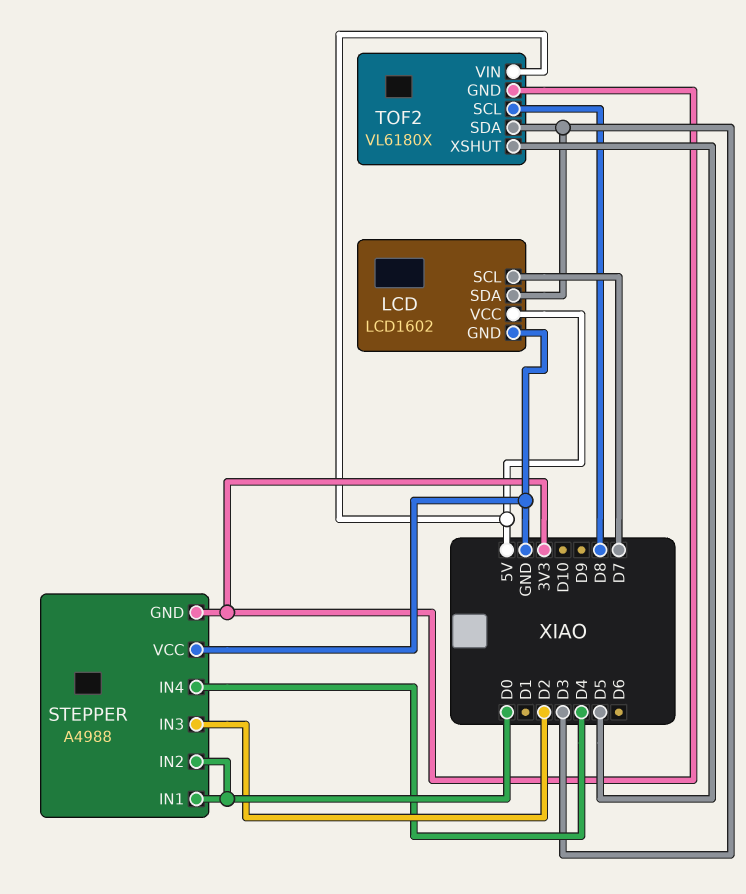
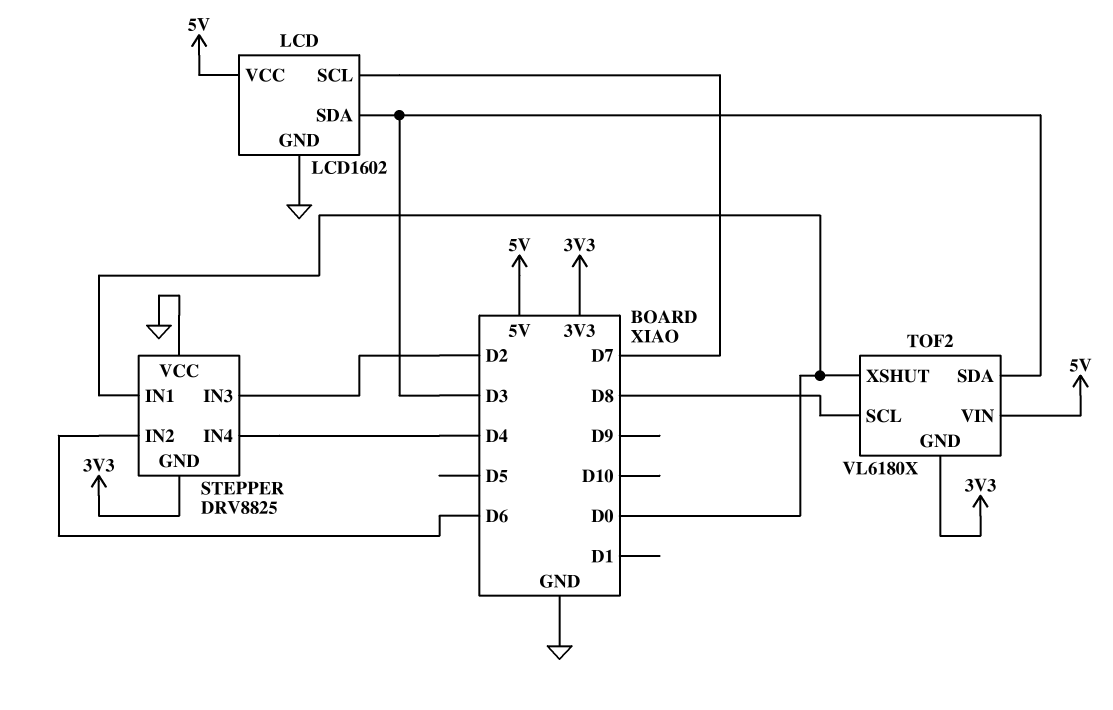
STEPPER: A4988 -> DRV8825
STEPPER pin IN2: D0 -> D6
TOF2 pin XSHUT: D5 -> D0

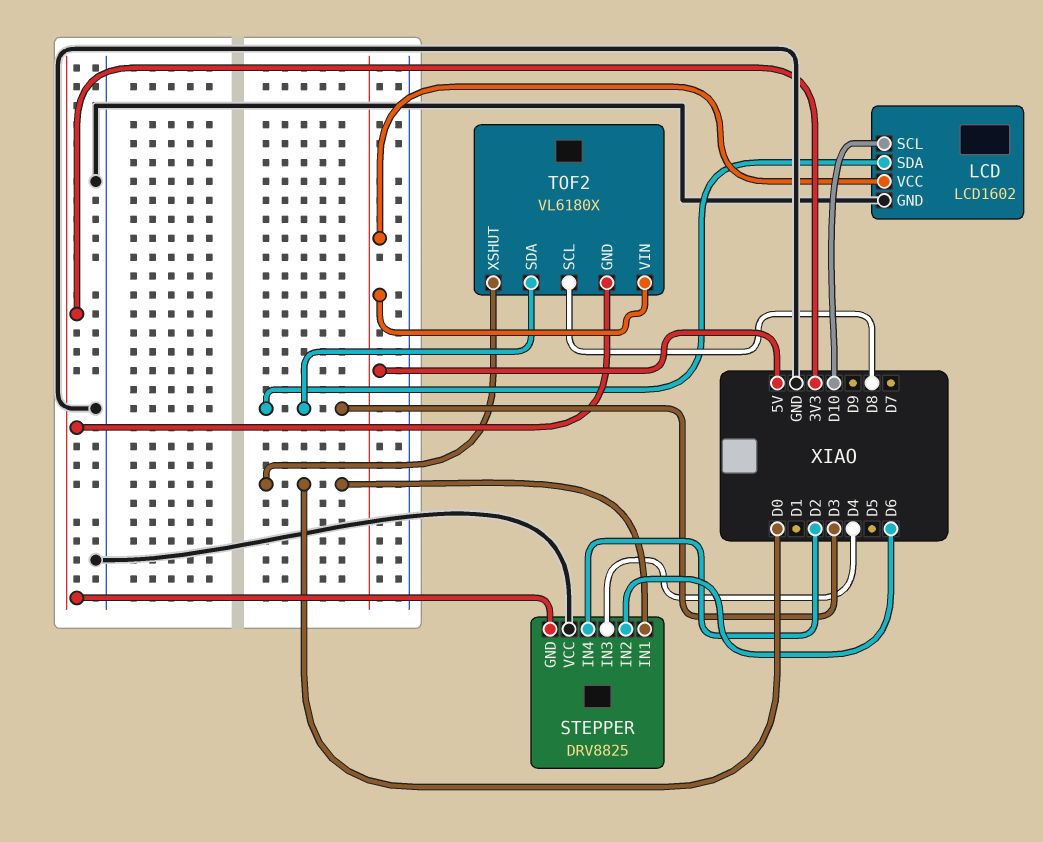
LCD pin SCL: D7 -> D10
STEPPER pin IN3: D2 -> D4
STEPPER pin IN4: D4 -> D2

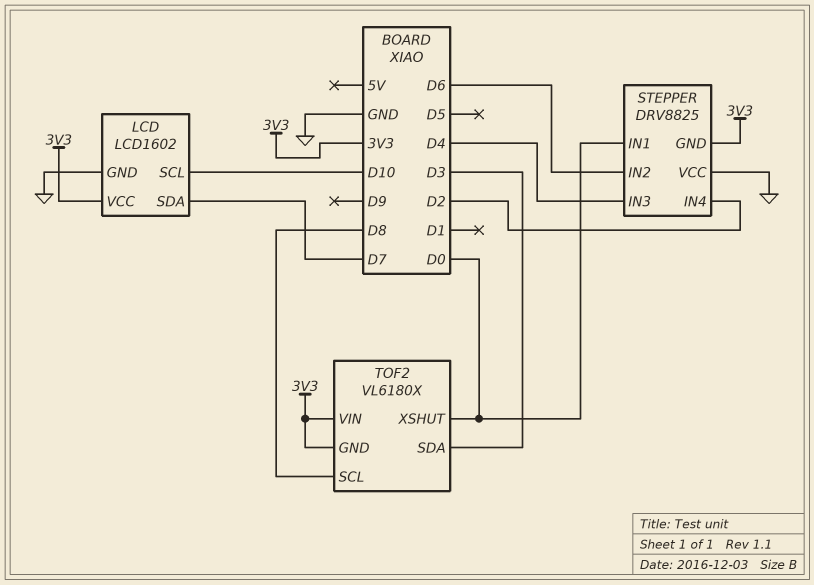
LCD pin SDA: D3 -> D7
LCD pin VCC: 5V -> 3V3
TOF2 pin VIN: 5V -> 3V3

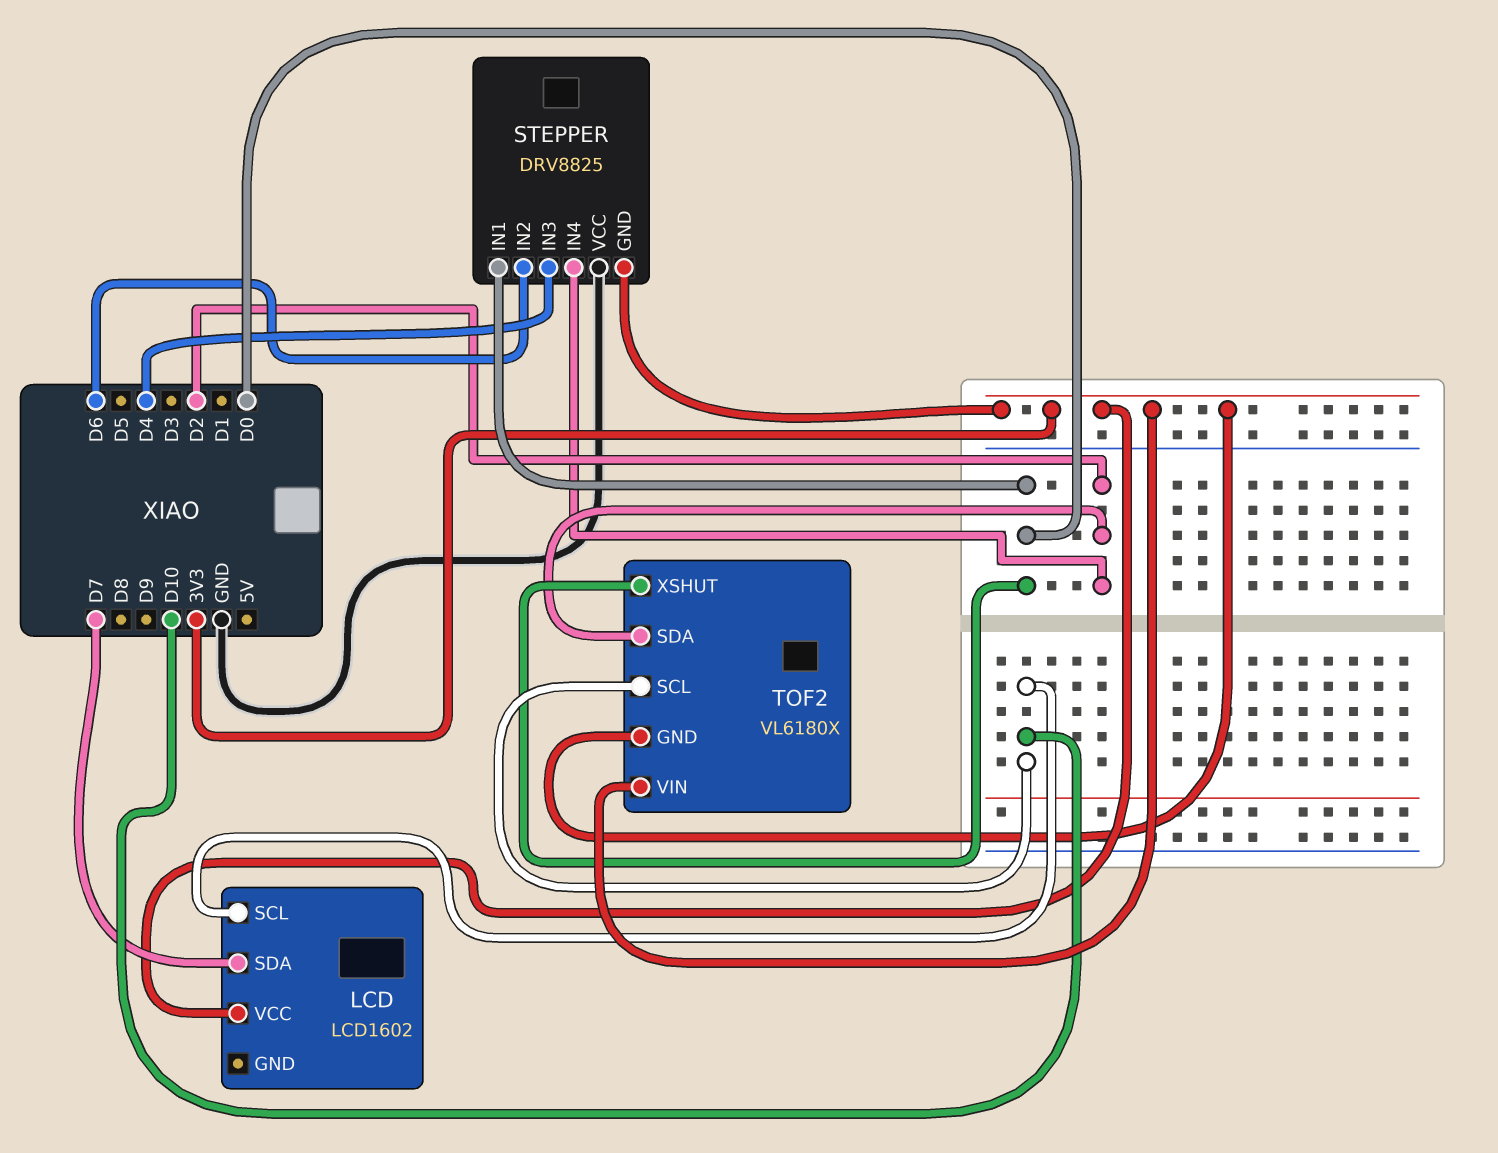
LCD pin GND: GND -> none
TOF2 pin SCL: D8 -> D10
TOF2 pin SDA: D3 -> D2

